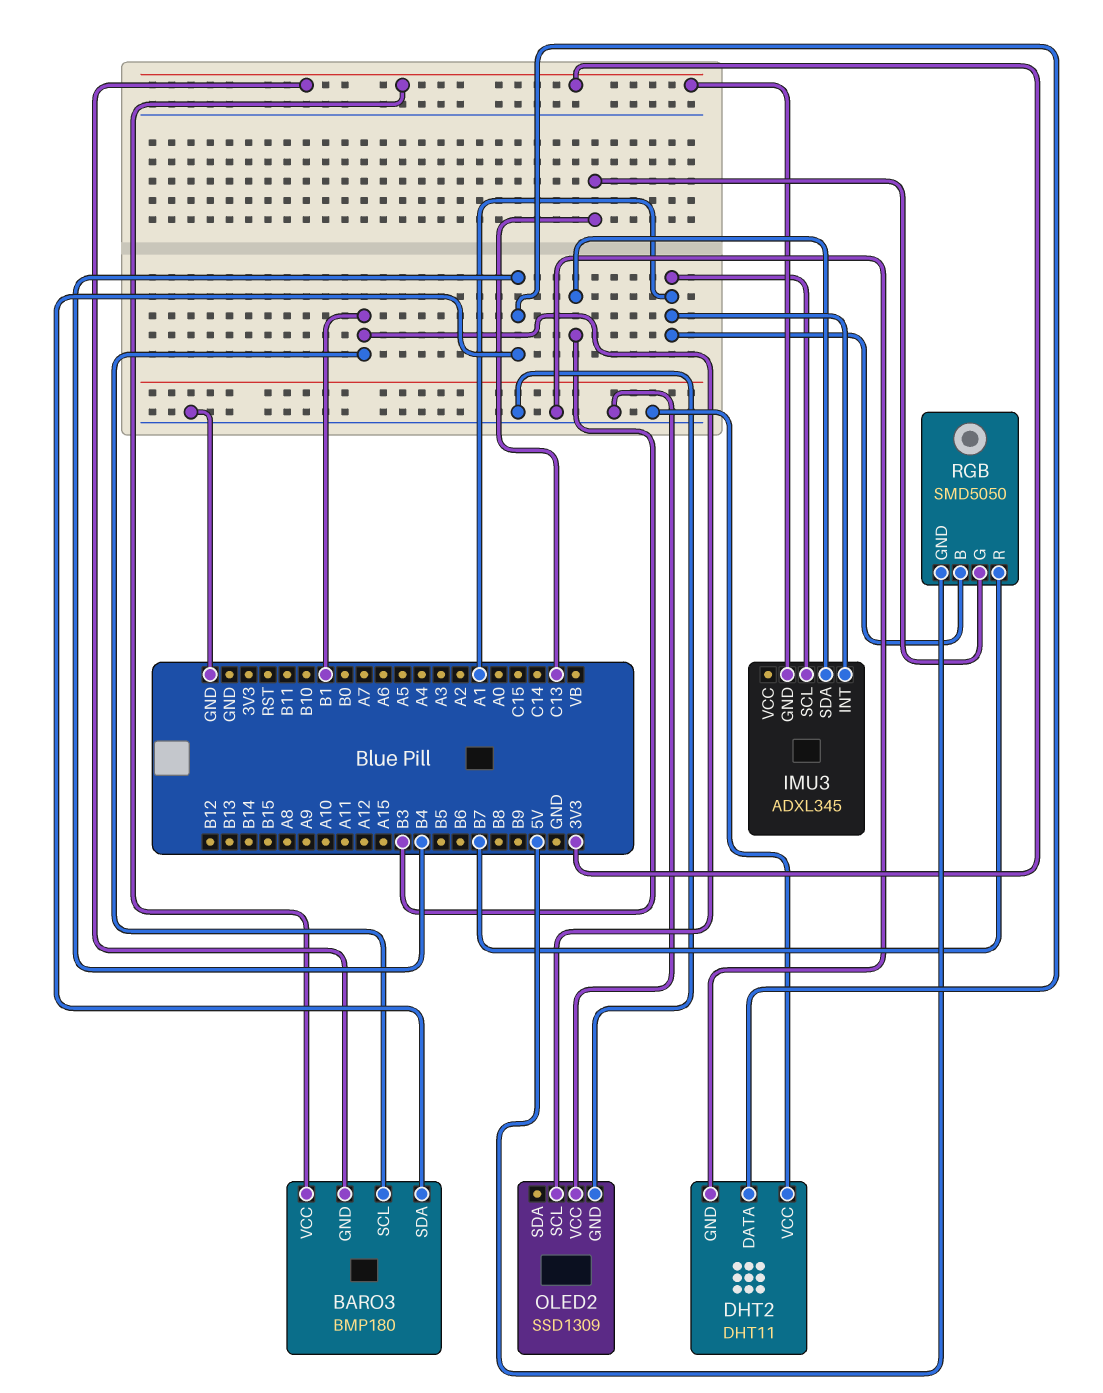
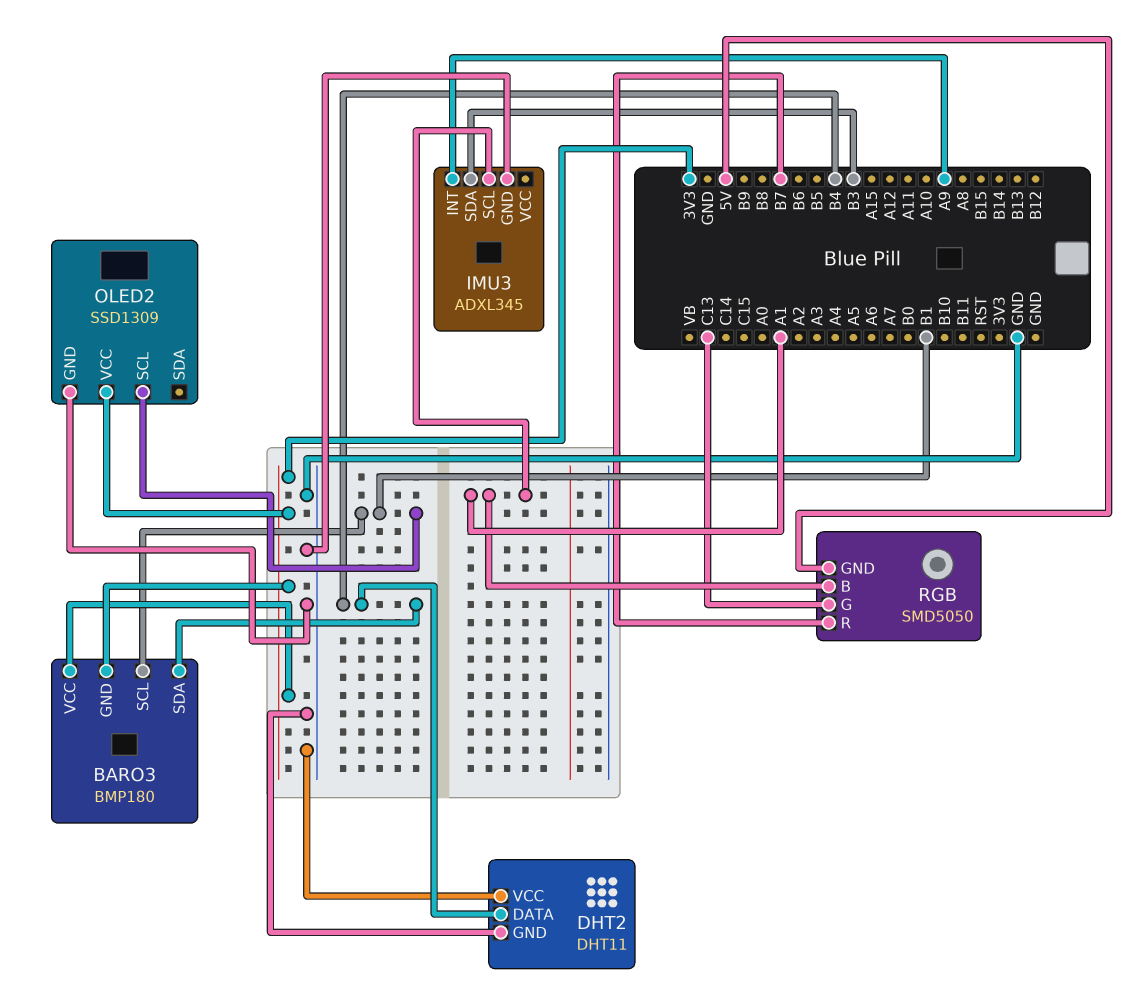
IMU3 pin GND: 3V3 -> GND
IMU3 pin INT: A1 -> A9
OLED2 pin VCC: GND -> 3V3

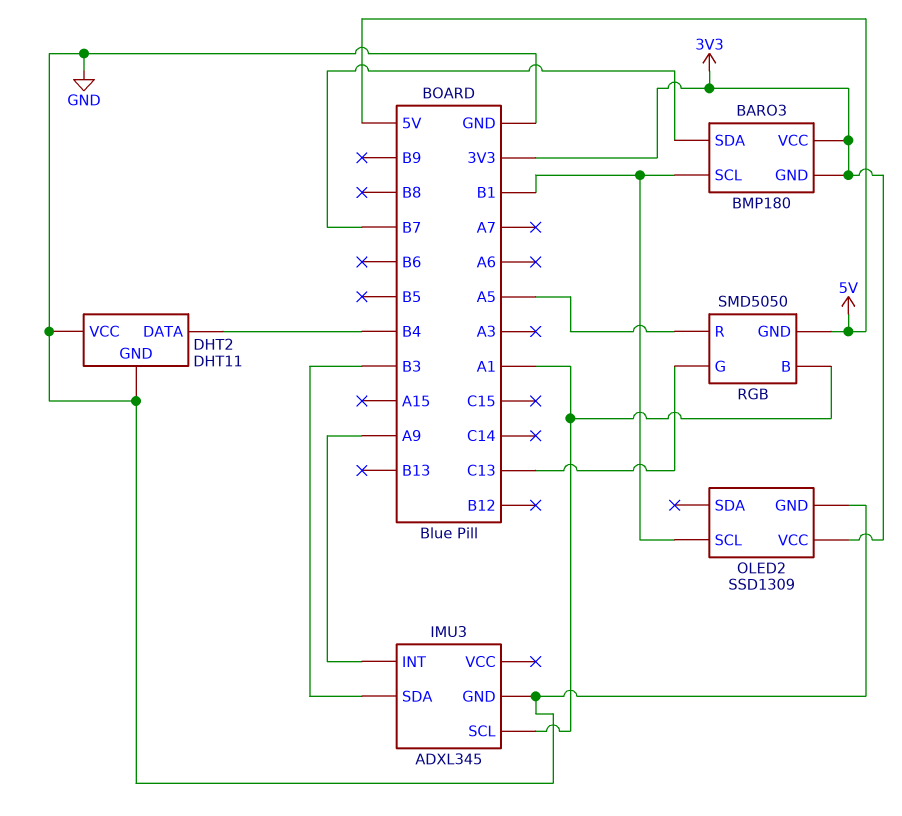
BARO3 pin SDA: B4 -> B7
RGB pin R: B7 -> A5

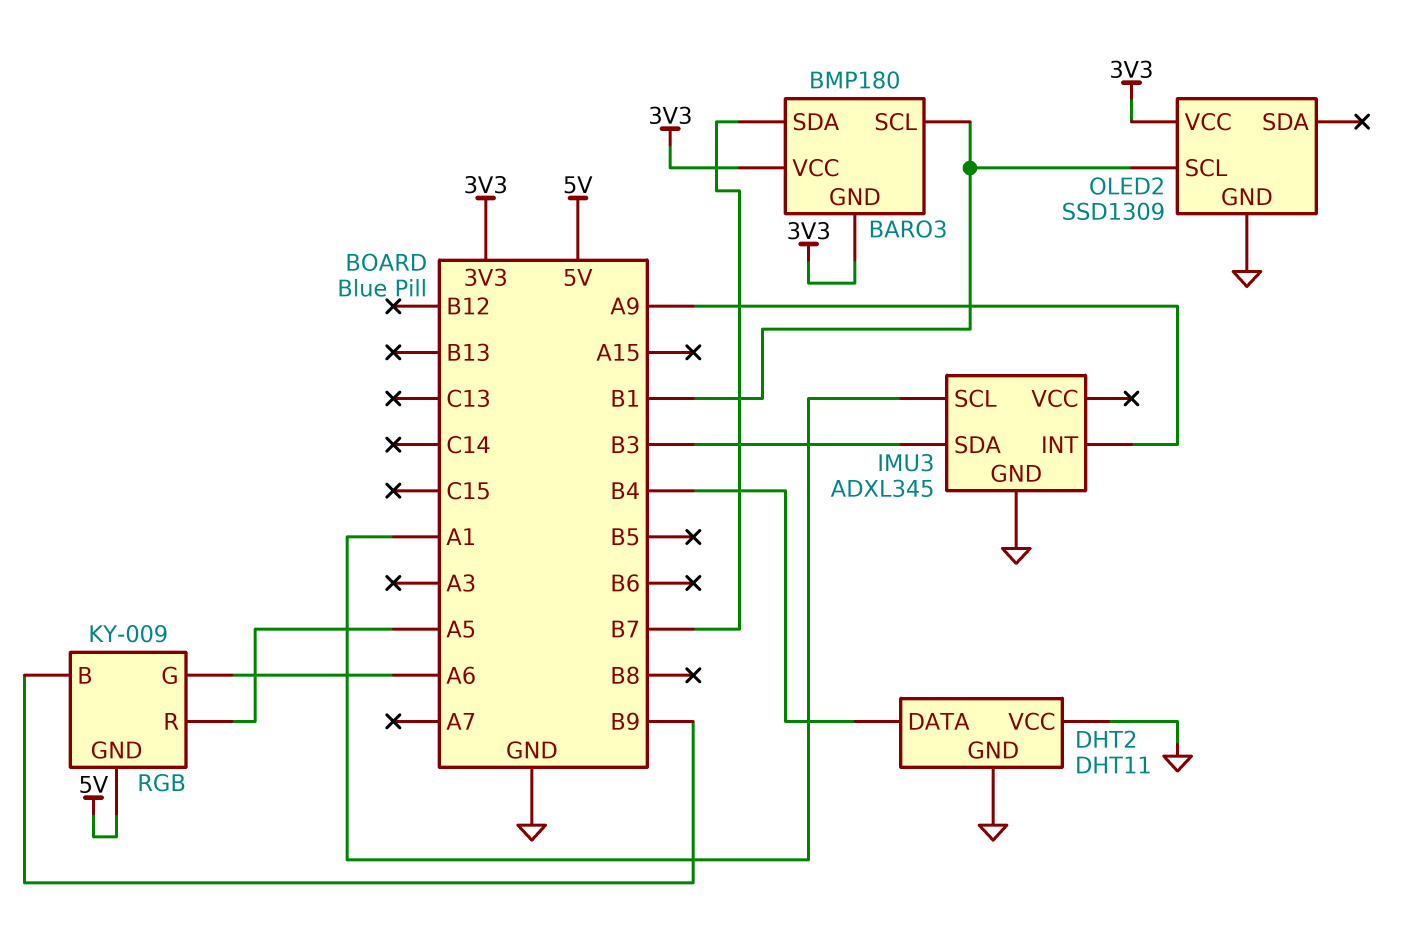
RGB: SMD5050 -> KY-009
RGB pin B: A1 -> B9
RGB pin G: C13 -> A6

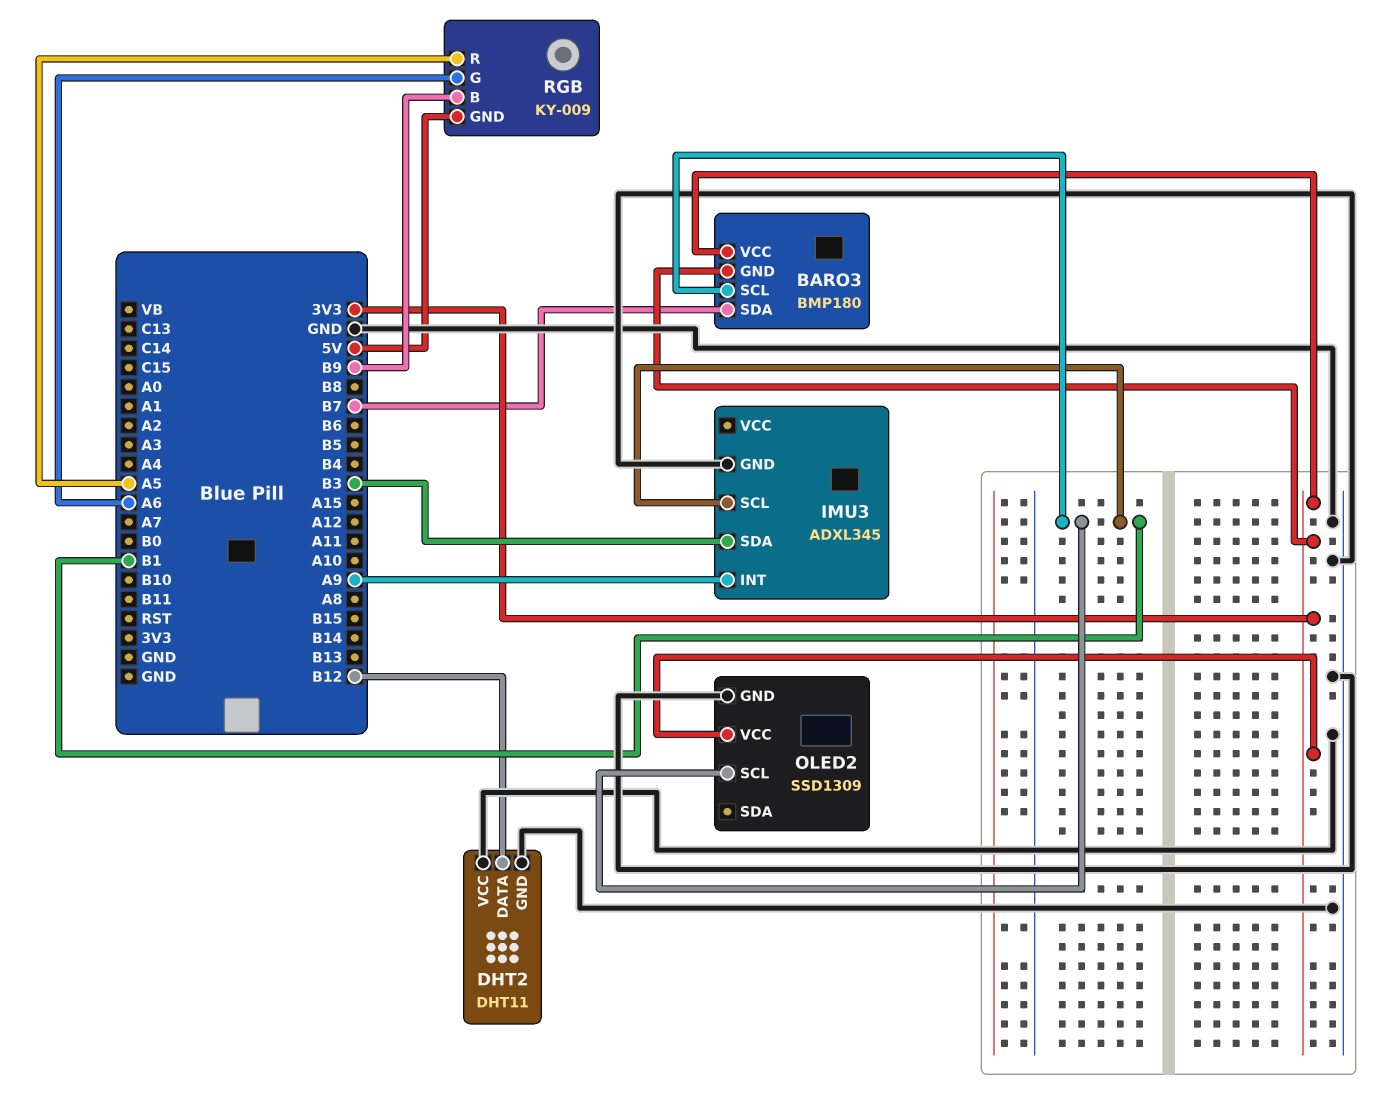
DHT2 pin DATA: B4 -> B12
IMU3 pin SCL: A1 -> B1

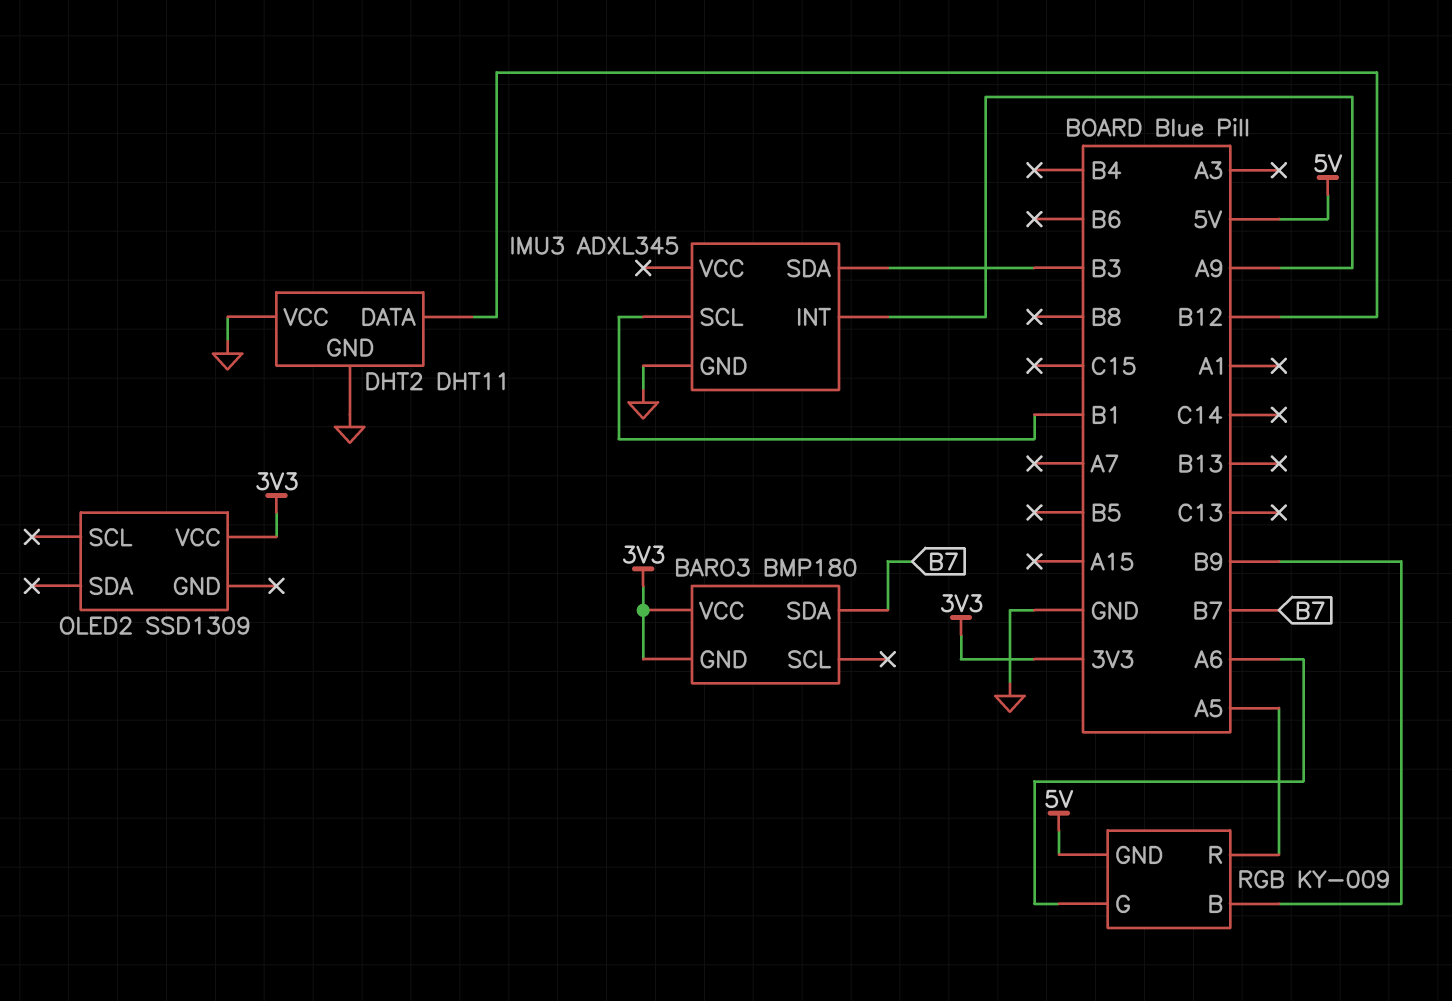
BARO3 pin SCL: B1 -> none
OLED2 pin GND: GND -> none
OLED2 pin SCL: B1 -> none

